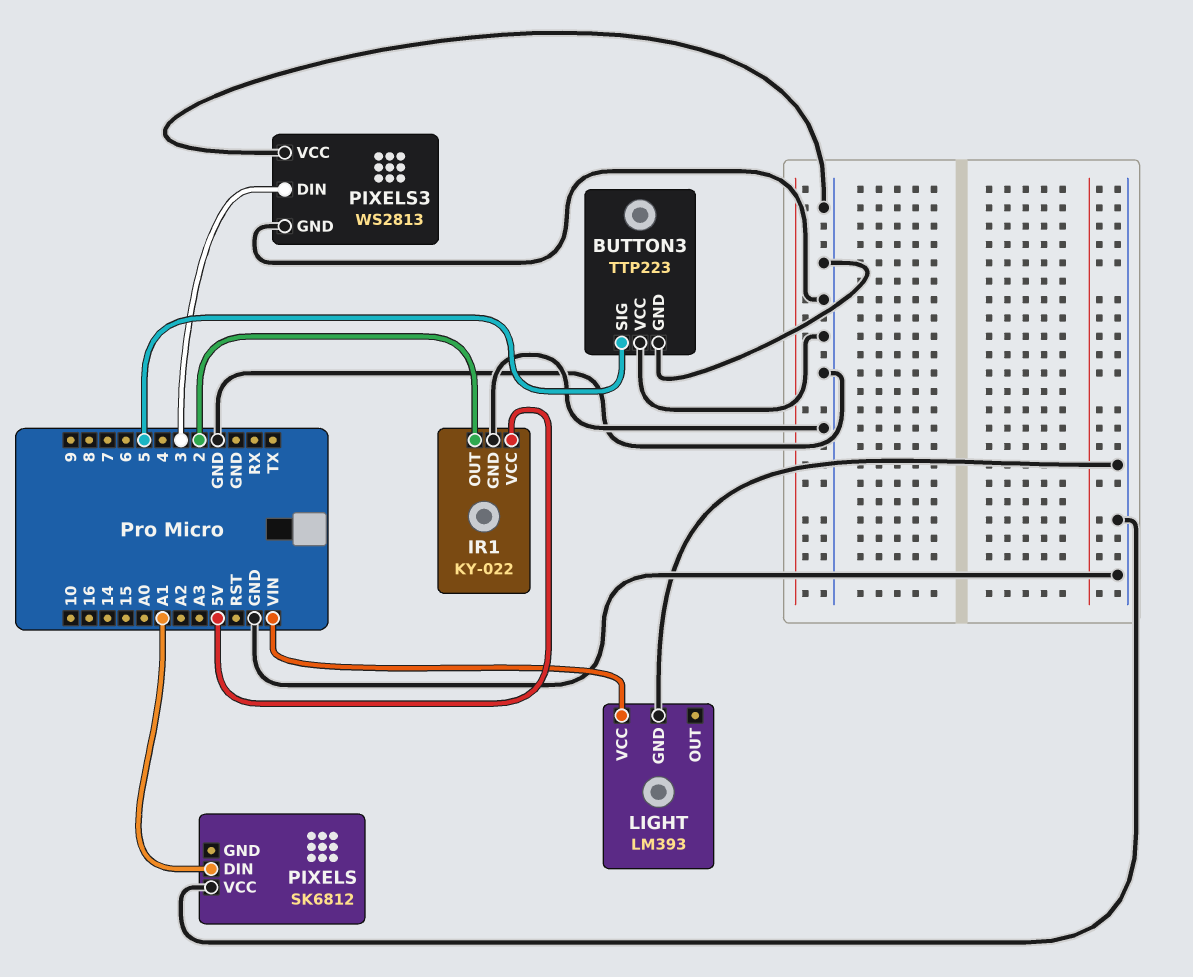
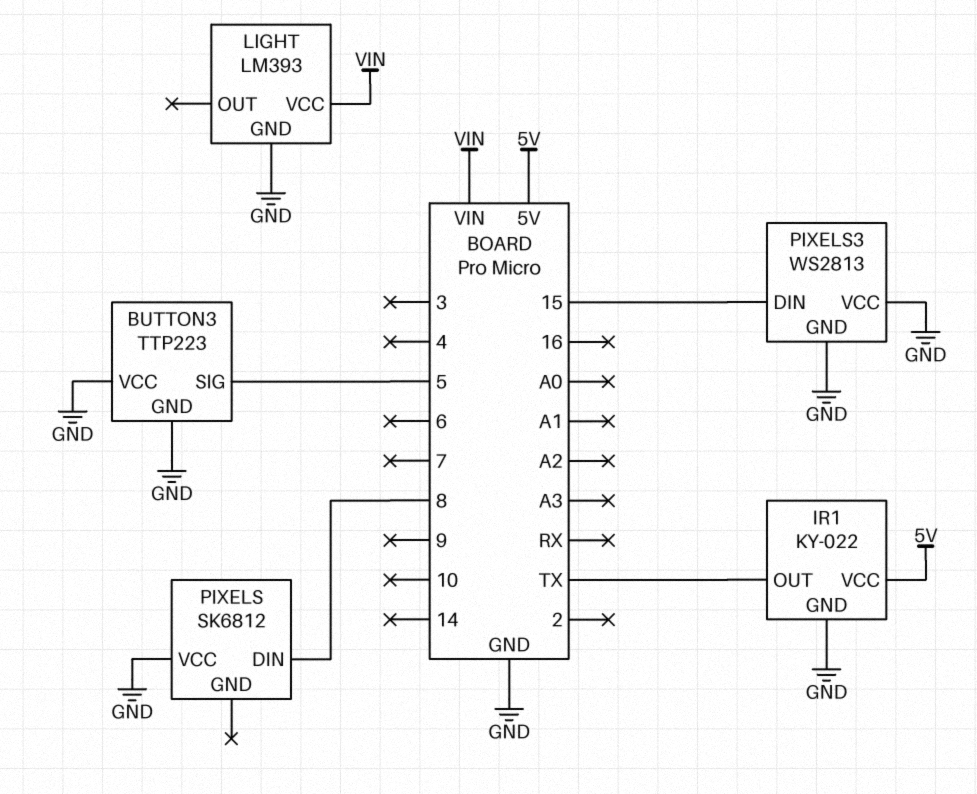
IR1 pin OUT: 2 -> TX
PIXELS pin DIN: A1 -> 8
PIXELS3 pin DIN: 3 -> 15

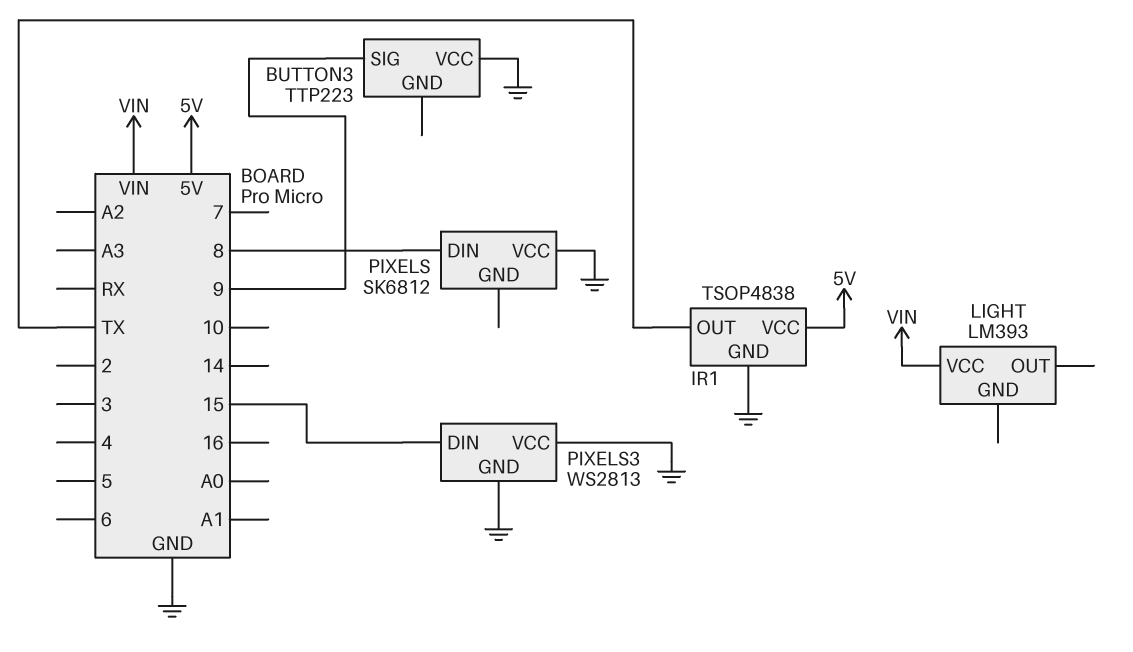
BUTTON3 pin GND: GND -> none
BUTTON3 pin SIG: 5 -> 9
IR1: KY-022 -> TSOP4838
LIGHT pin GND: GND -> none

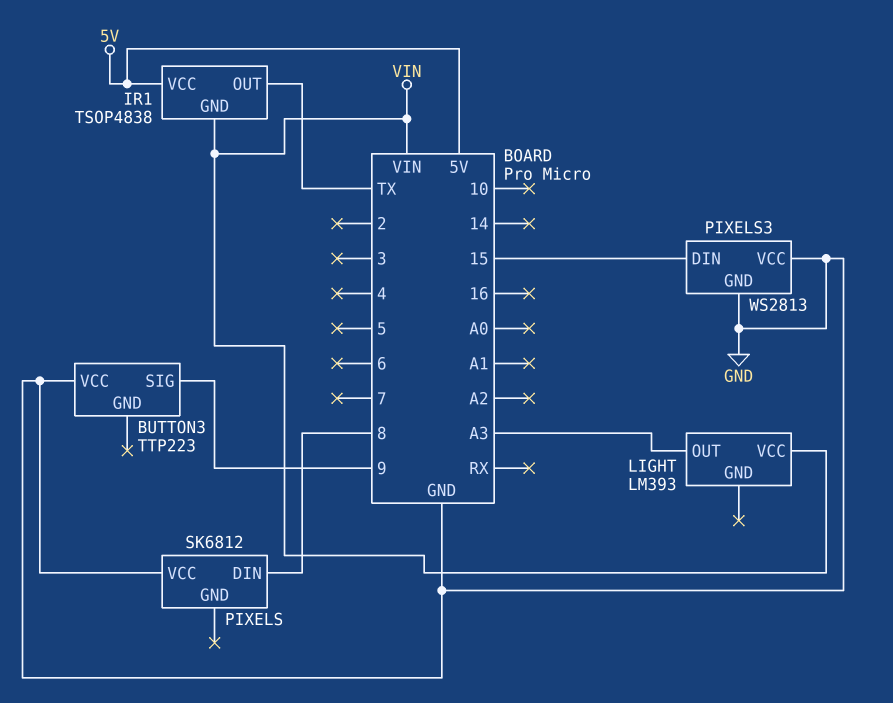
IR1 pin GND: GND -> VIN
LIGHT pin OUT: none -> A3

